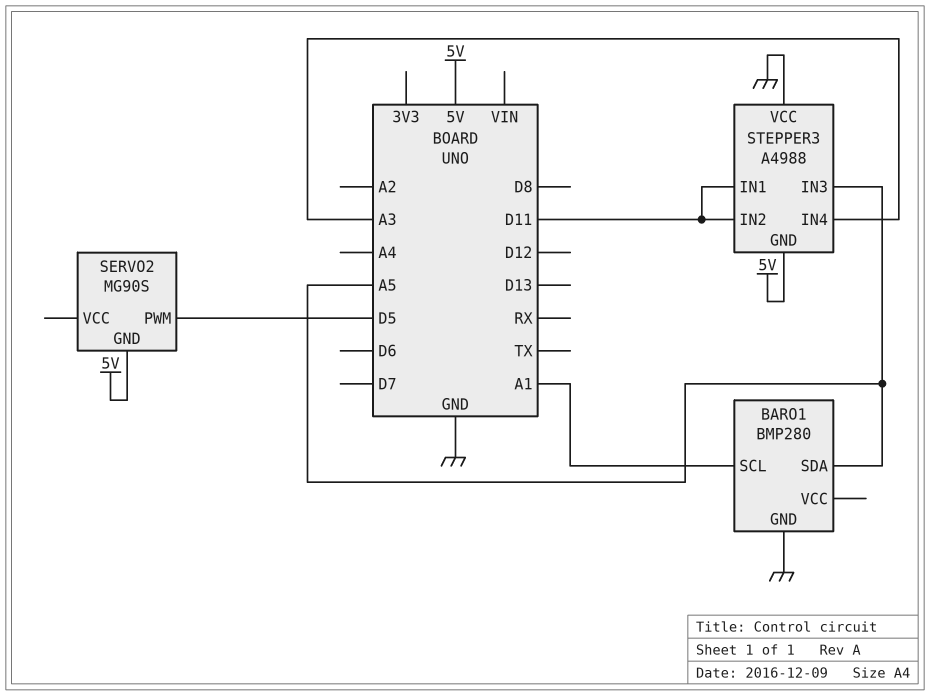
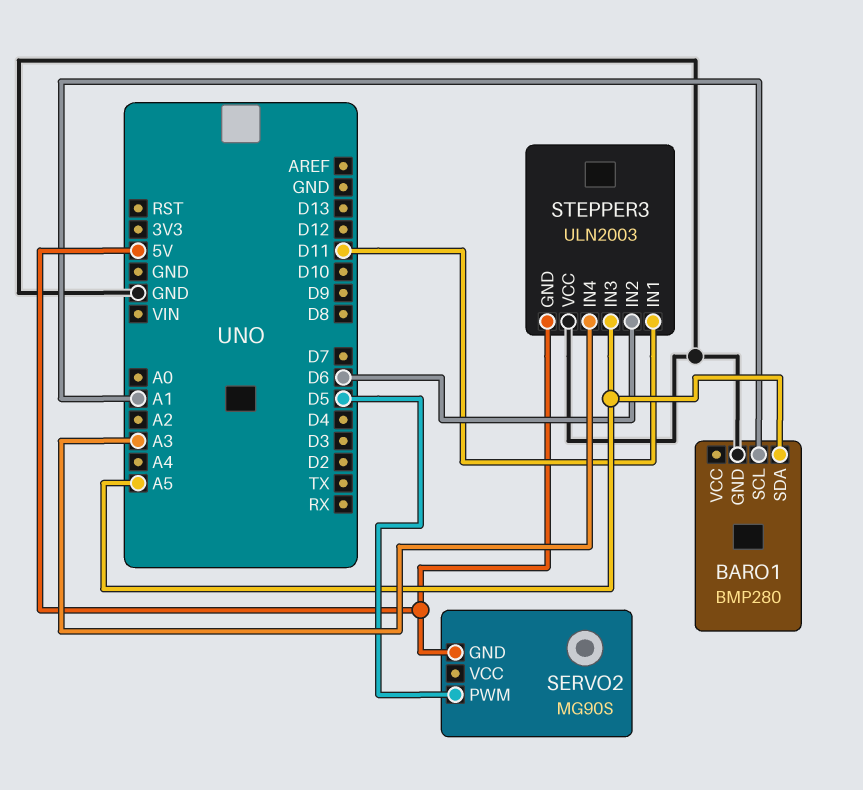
STEPPER3: A4988 -> ULN2003
STEPPER3 pin IN2: D11 -> D6

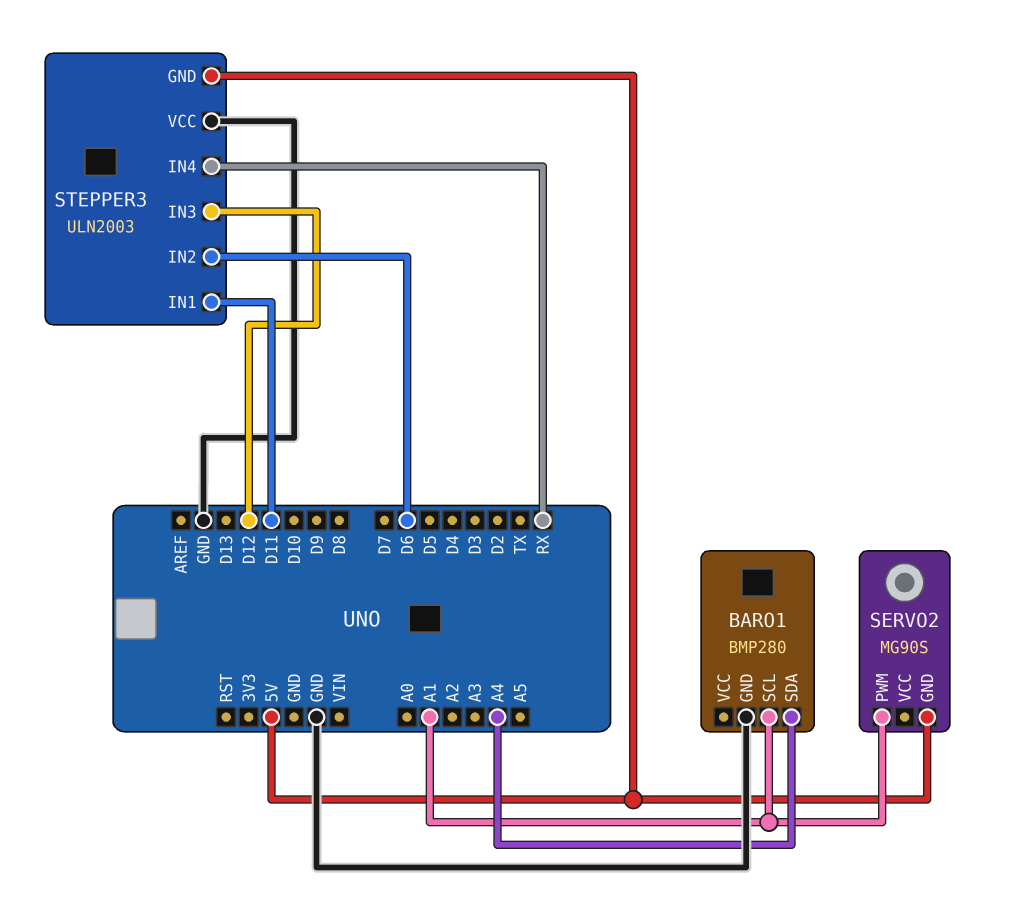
BARO1 pin SDA: A5 -> A4
SERVO2 pin PWM: D5 -> A1
STEPPER3 pin IN3: A5 -> D12
STEPPER3 pin IN4: A3 -> RX

